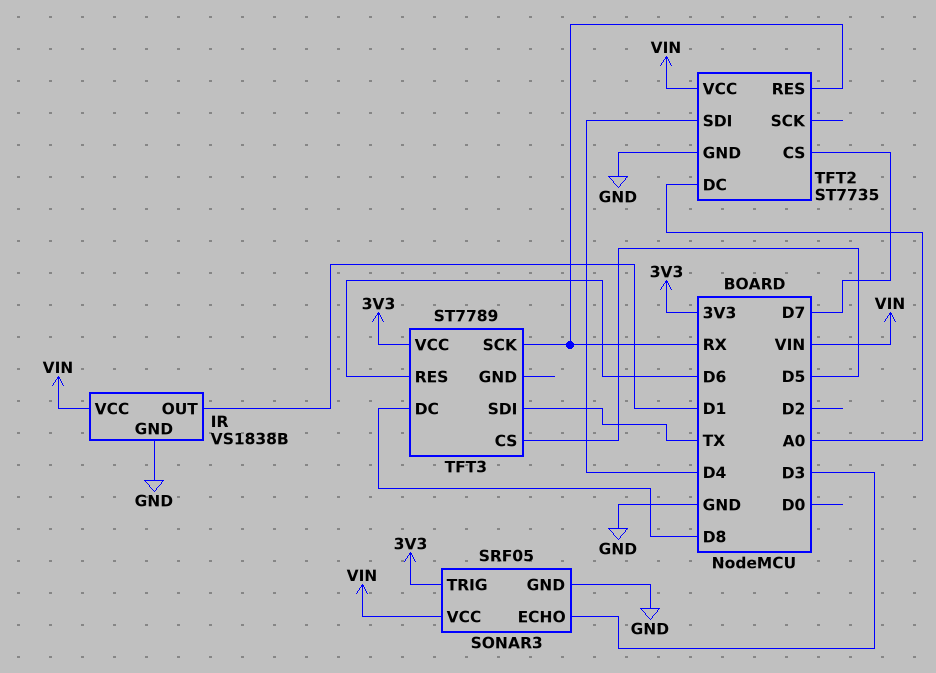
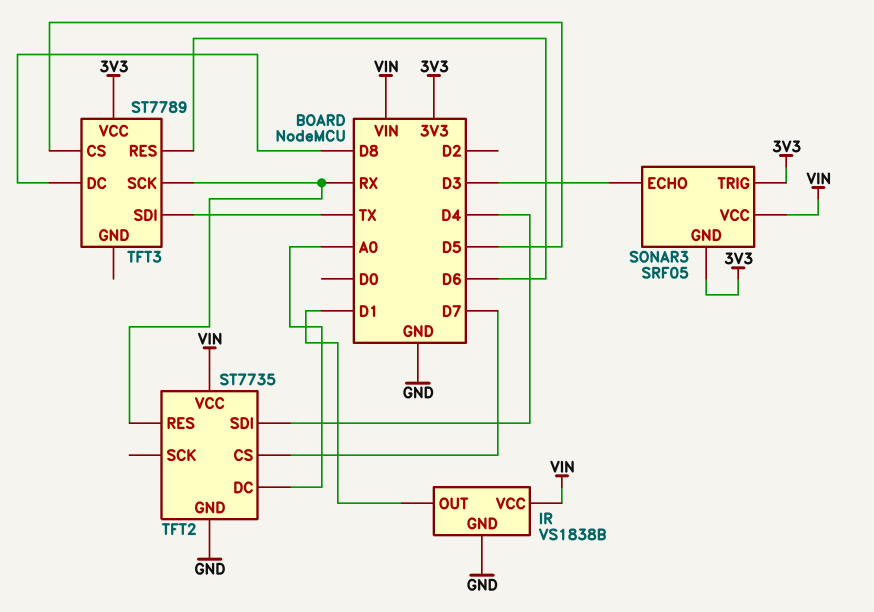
SONAR3 pin GND: GND -> 3V3

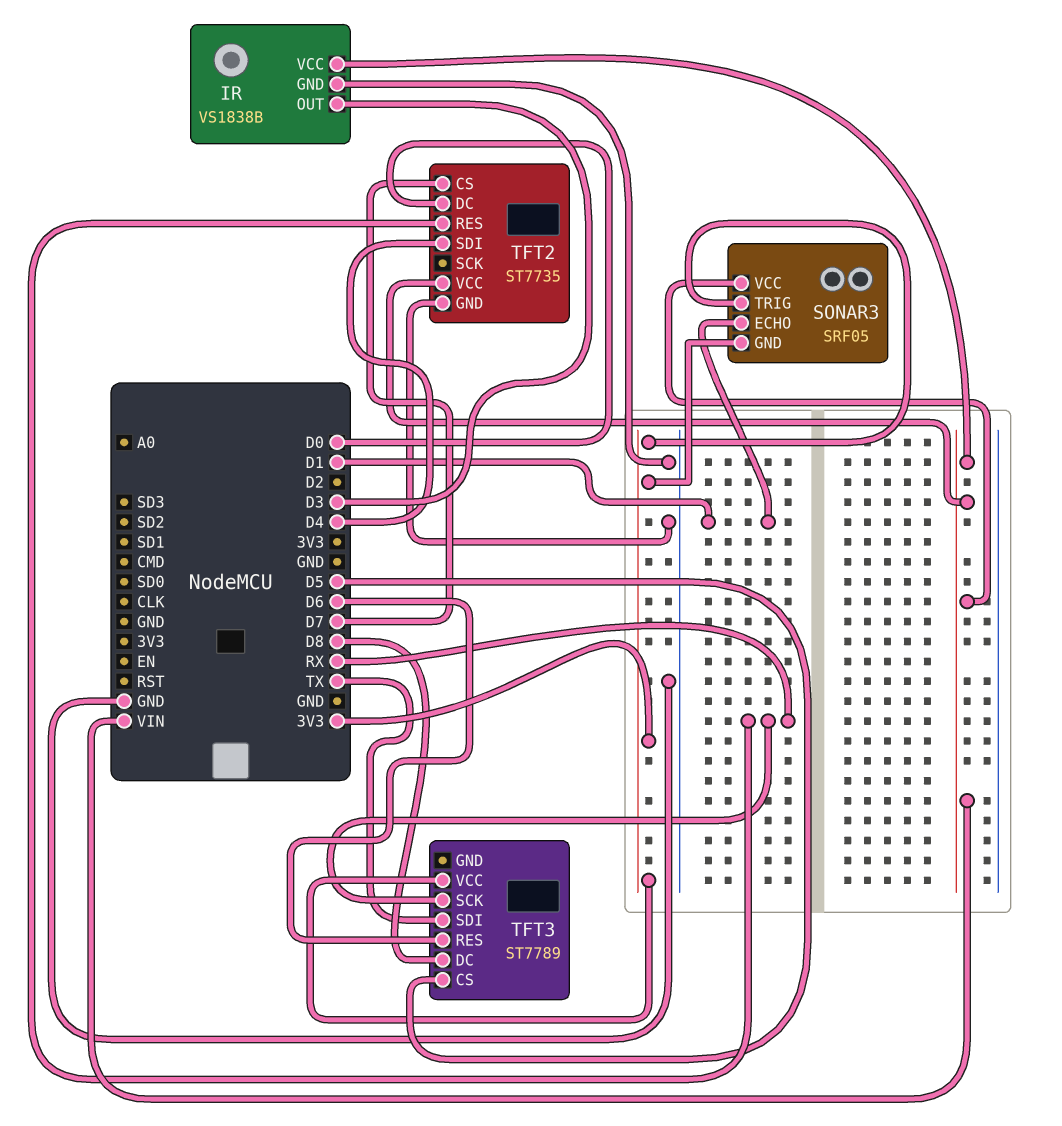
IR pin OUT: D1 -> D3
SONAR3 pin ECHO: D3 -> D1
TFT2 pin DC: A0 -> D0

